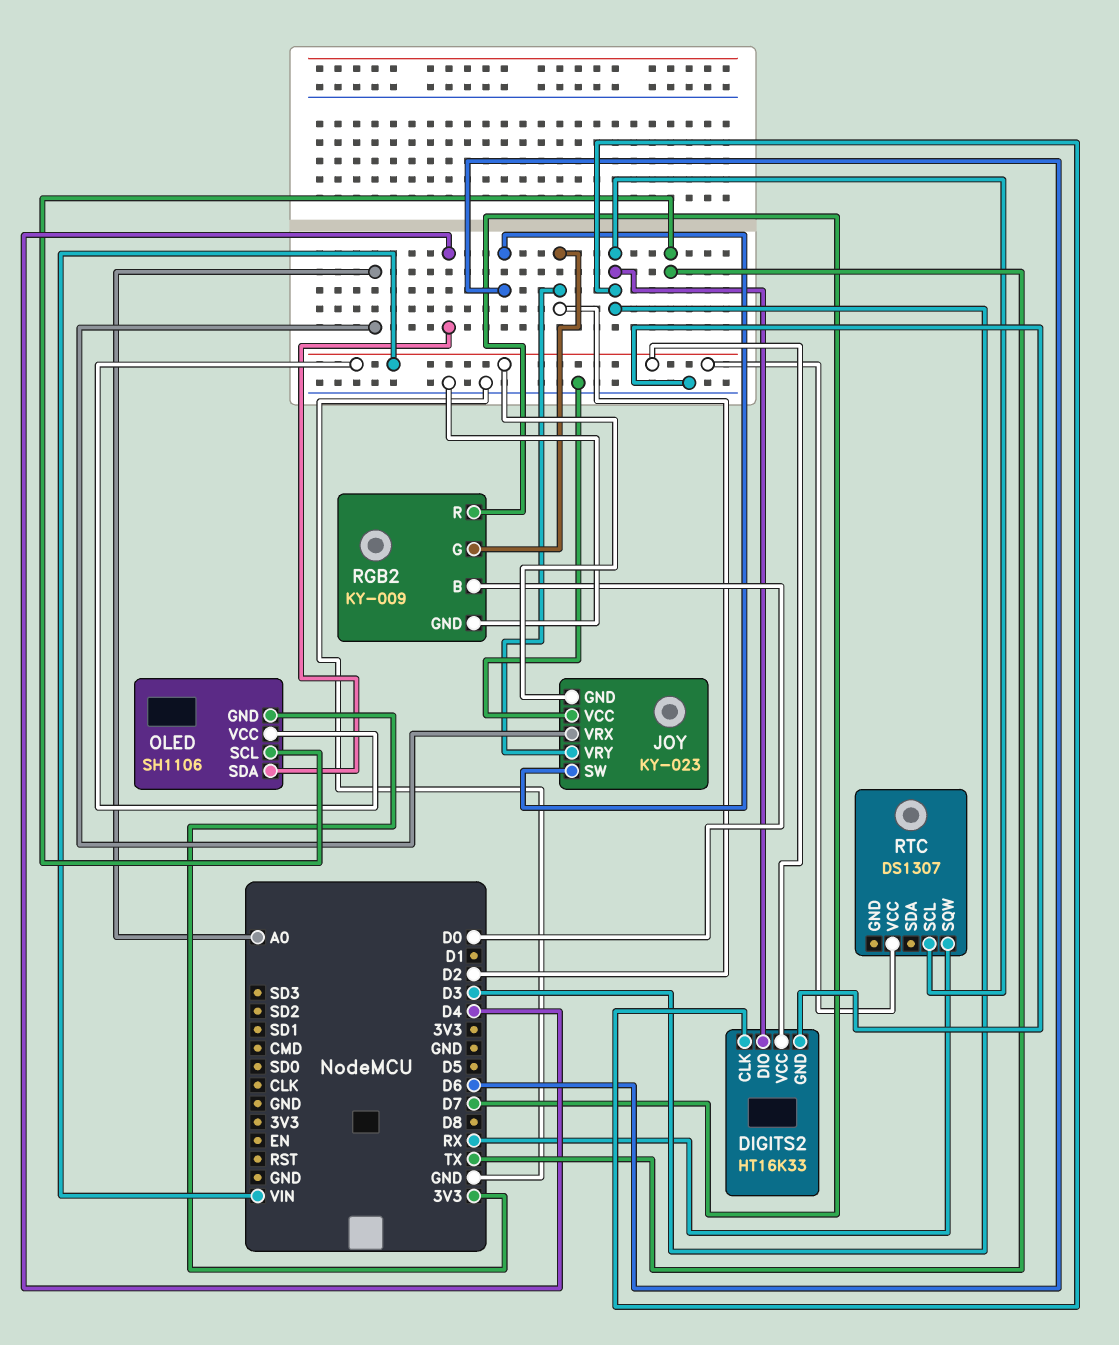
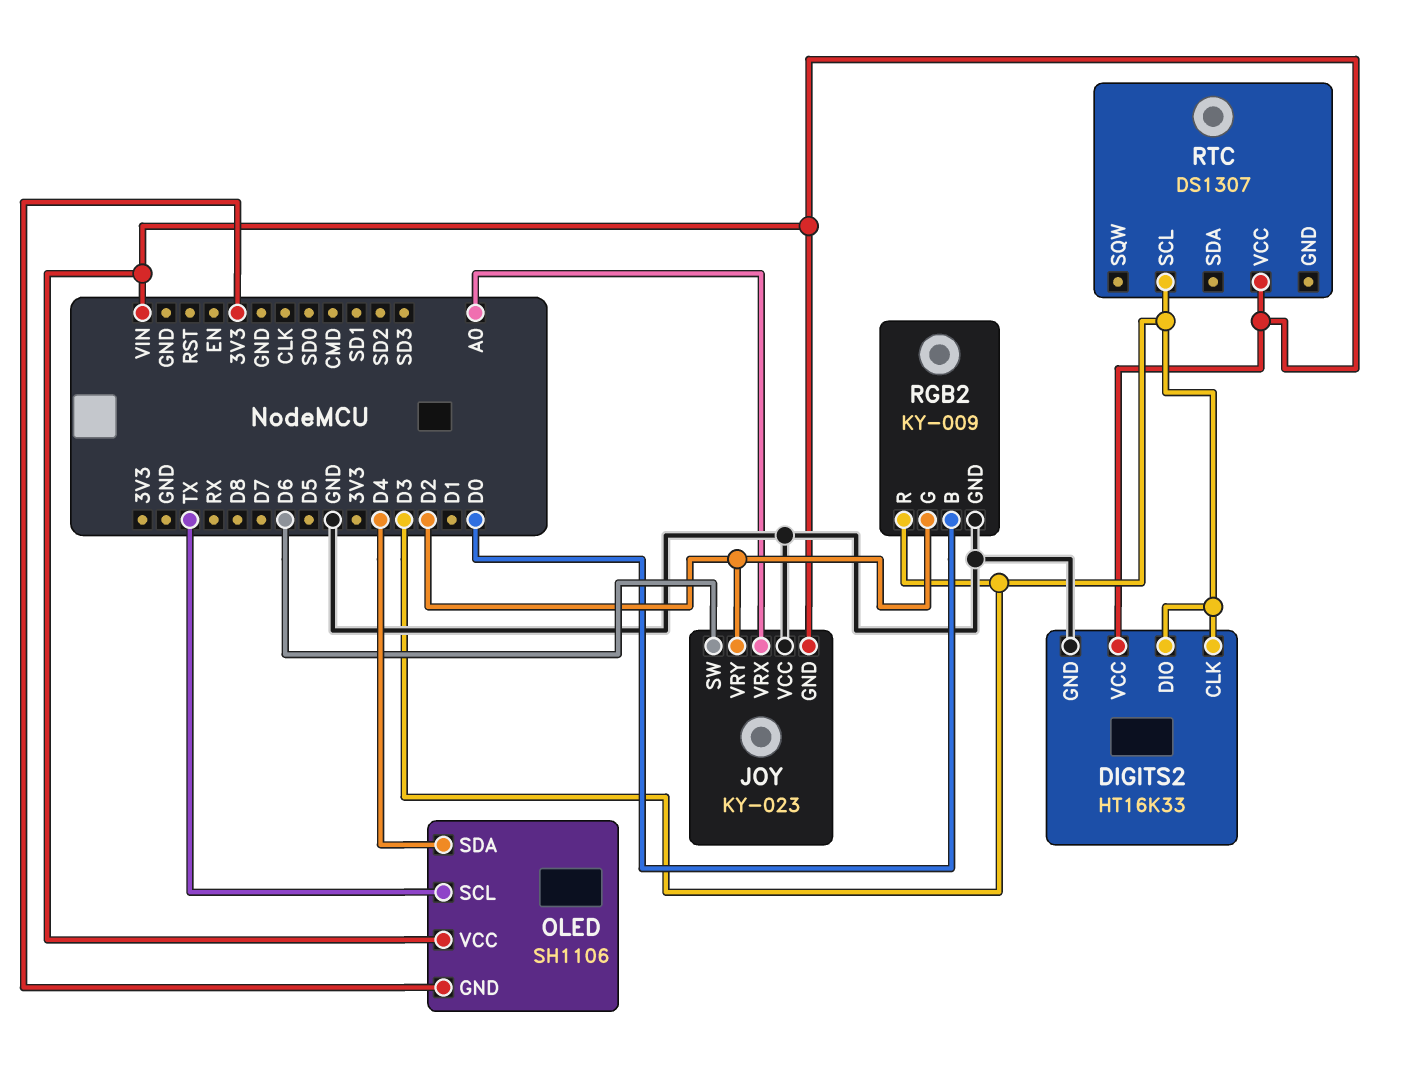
RGB2 pin R: D7 -> D3
RTC pin SQW: RX -> none

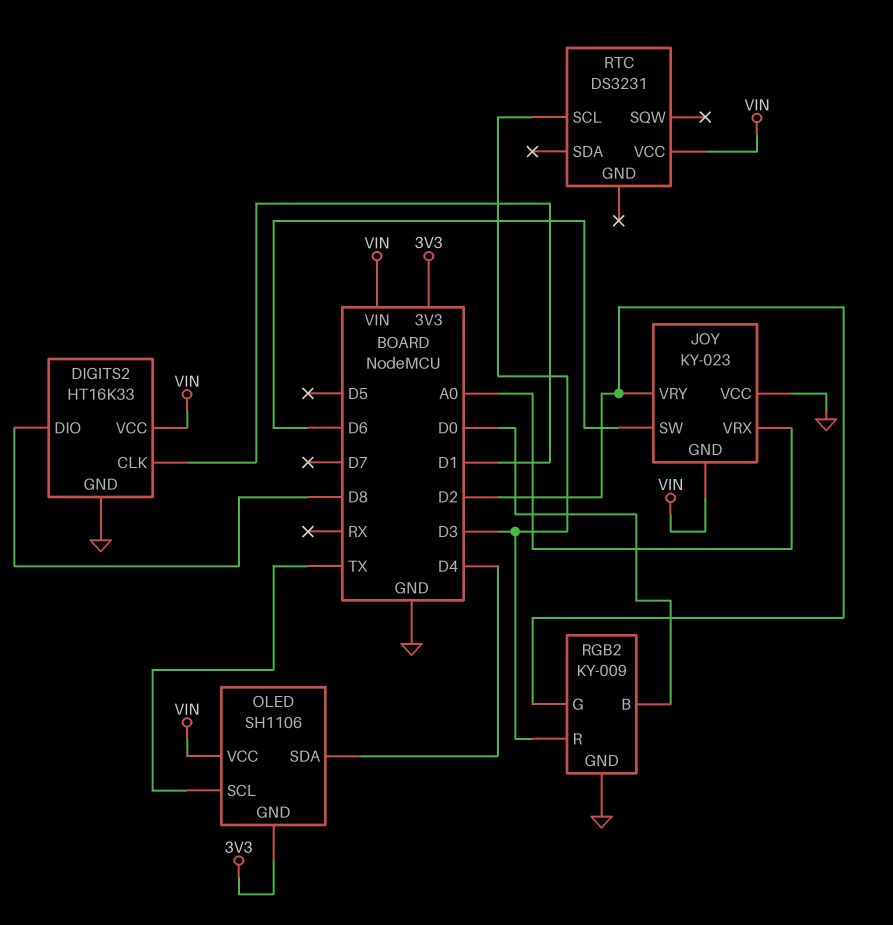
DIGITS2 pin CLK: D3 -> D1
DIGITS2 pin DIO: D3 -> D8
RTC: DS1307 -> DS3231

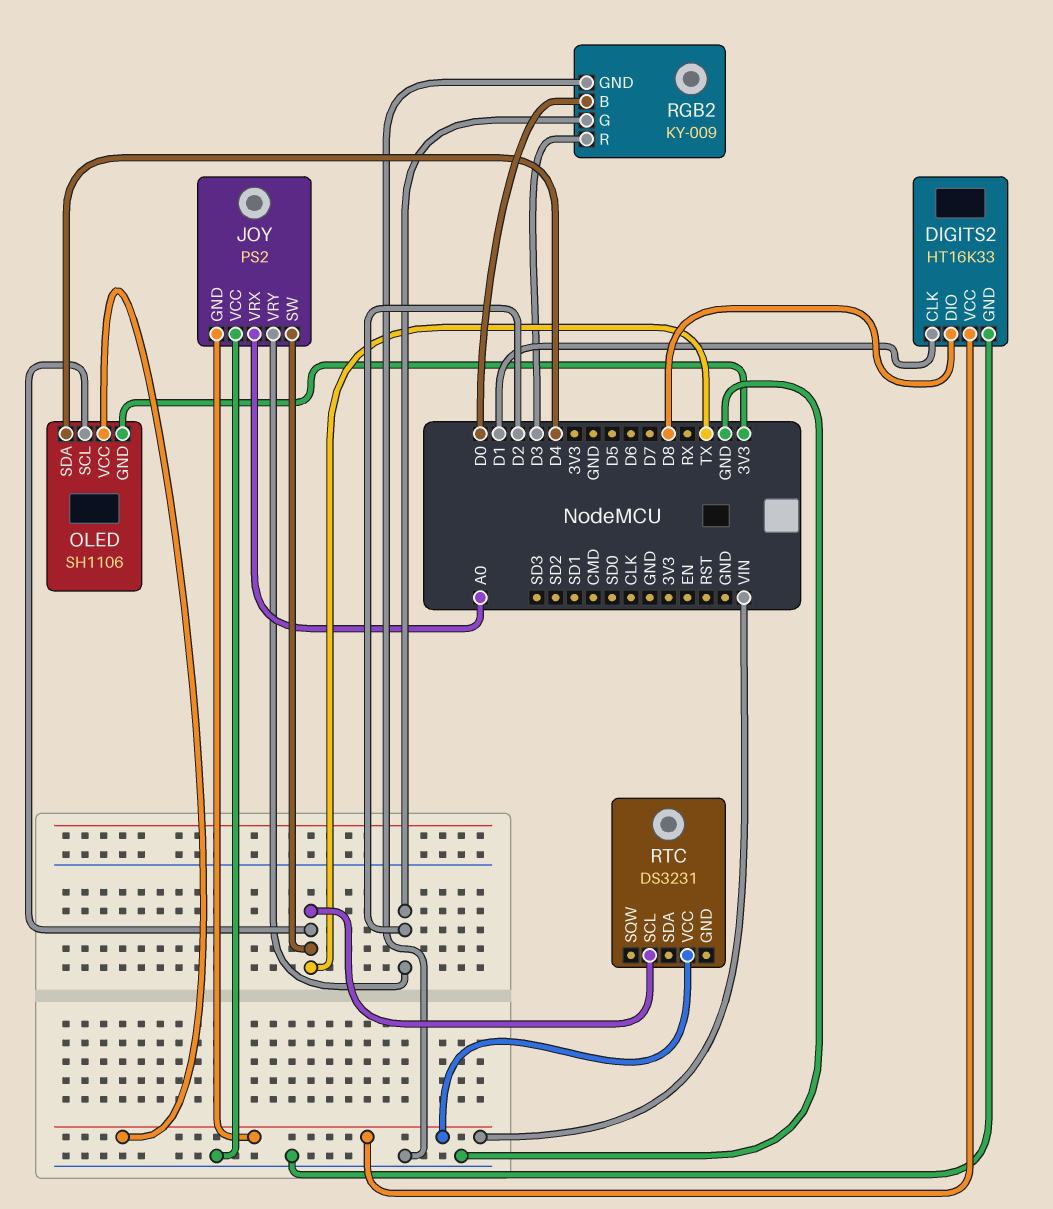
JOY: KY-023 -> PS2
JOY pin SW: D6 -> TX
RTC pin SCL: D3 -> TX

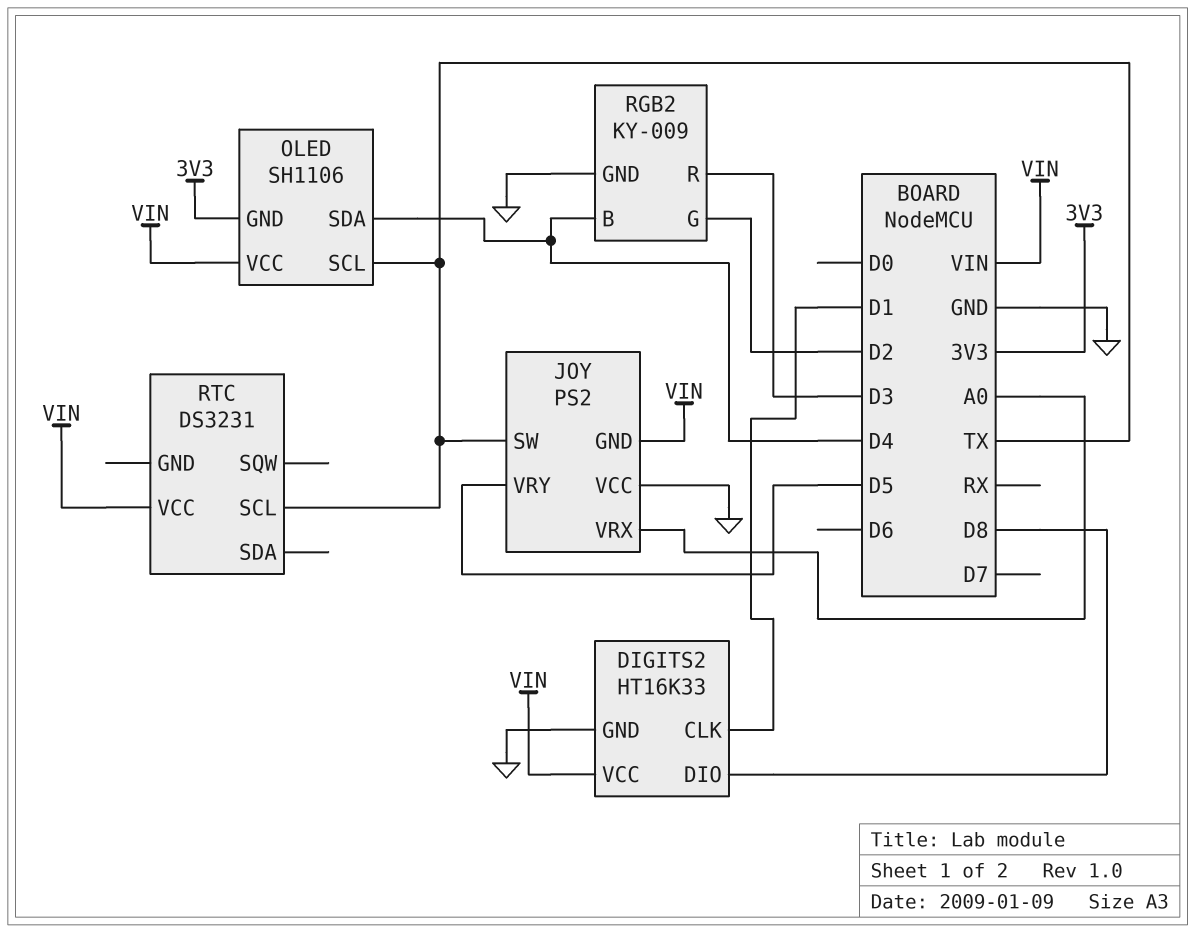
JOY pin VRY: D2 -> D5
RGB2 pin B: D0 -> D4

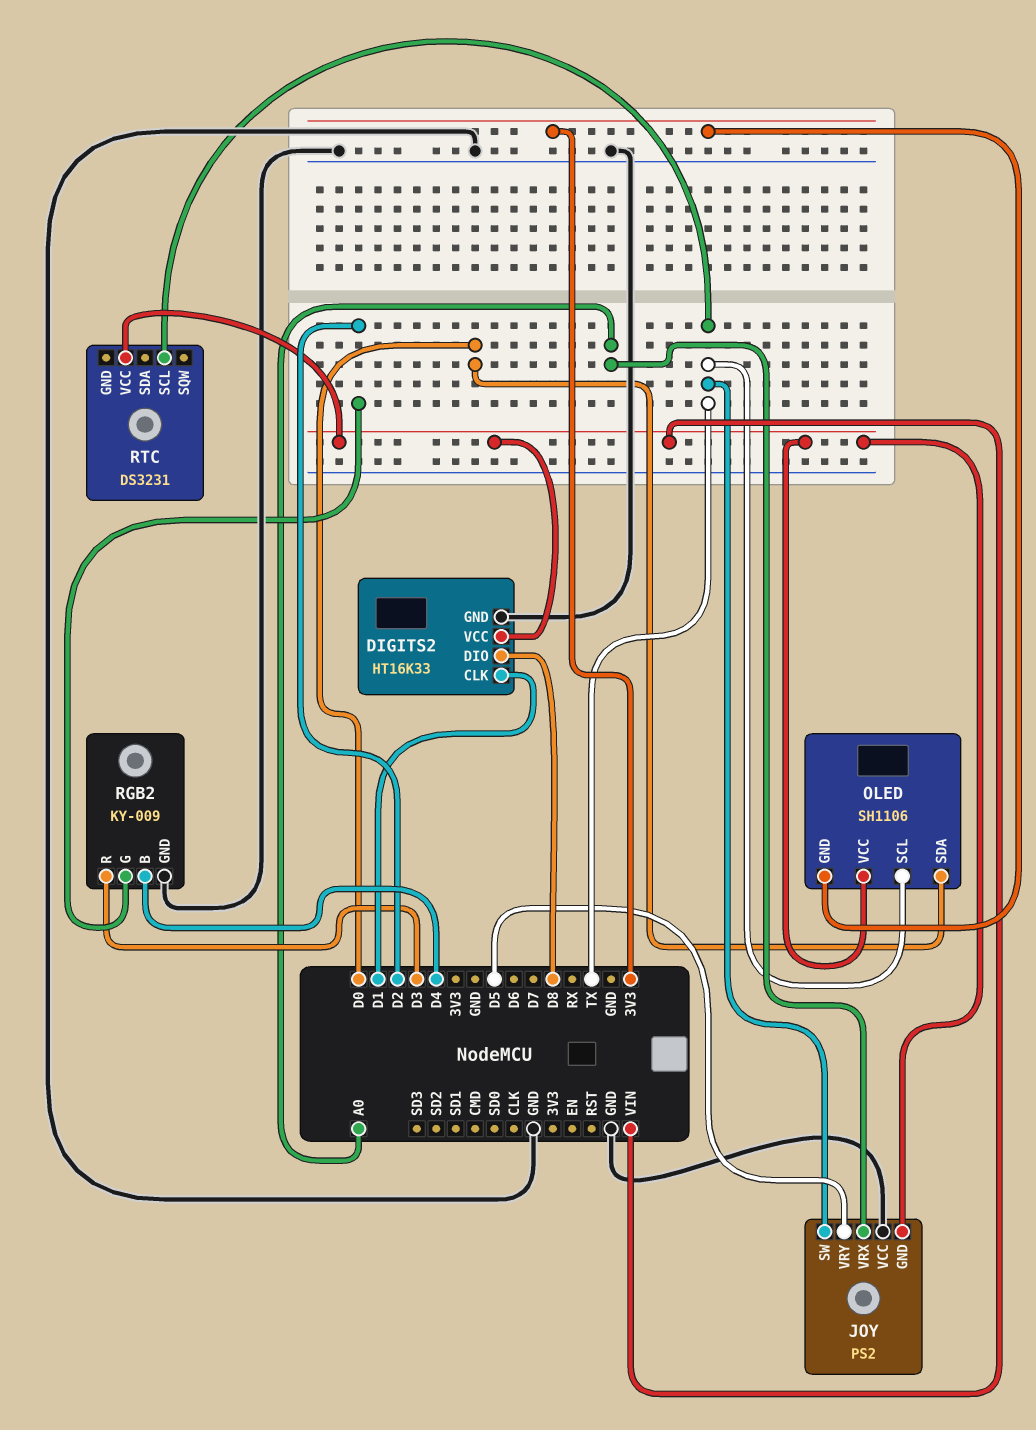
OLED pin SDA: D4 -> D0

